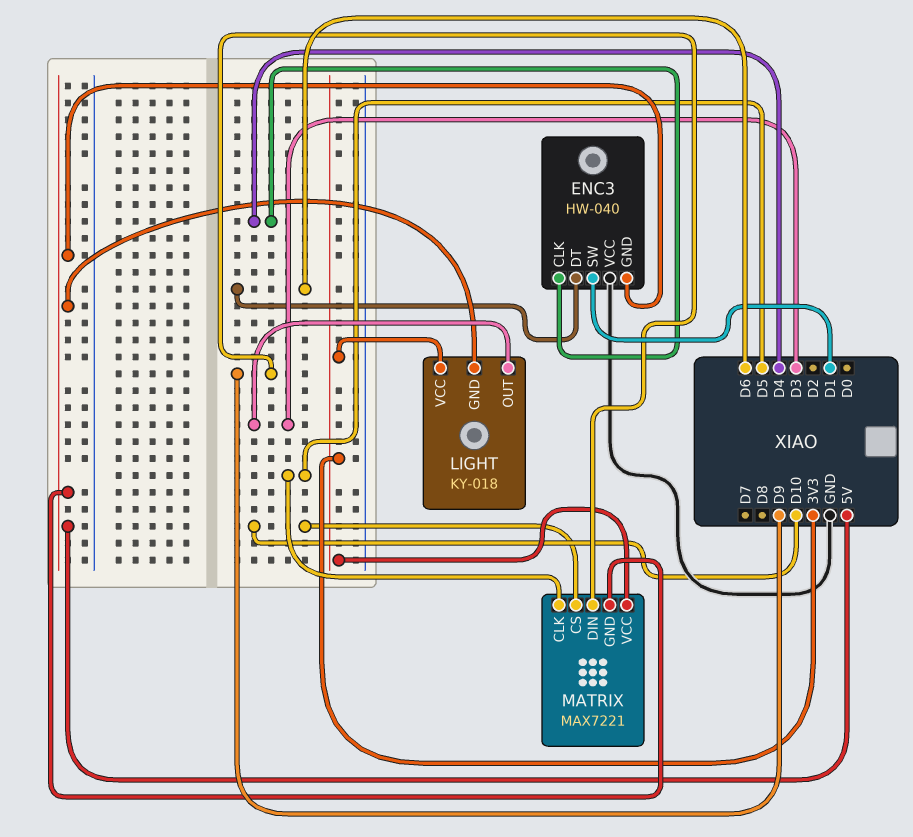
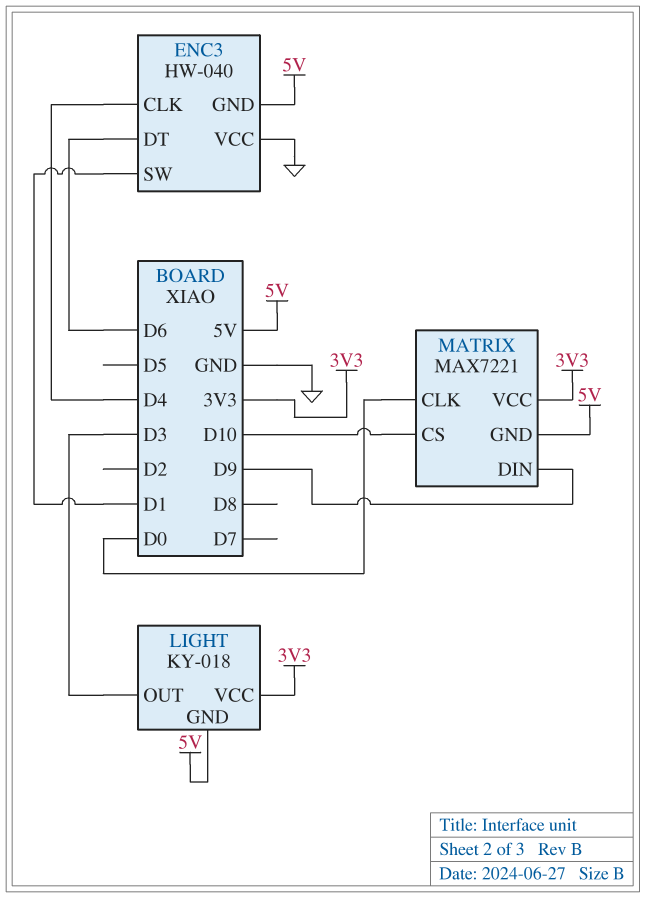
MATRIX pin CLK: D5 -> D0

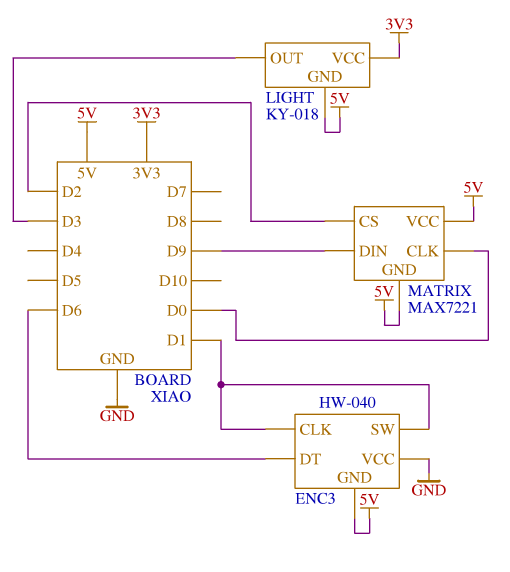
ENC3 pin CLK: D4 -> D1
MATRIX pin CS: D10 -> D2
MATRIX pin VCC: 3V3 -> 5V

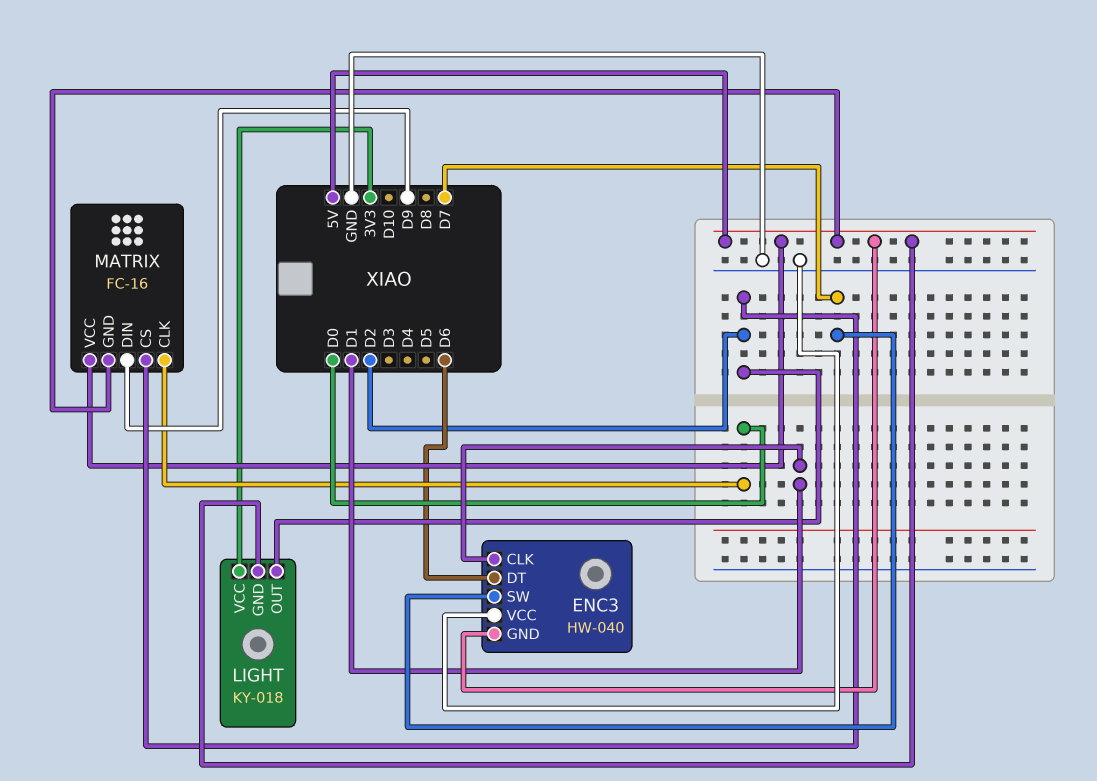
ENC3 pin SW: D1 -> D7
LIGHT pin OUT: D3 -> D2
MATRIX: MAX7221 -> FC-16

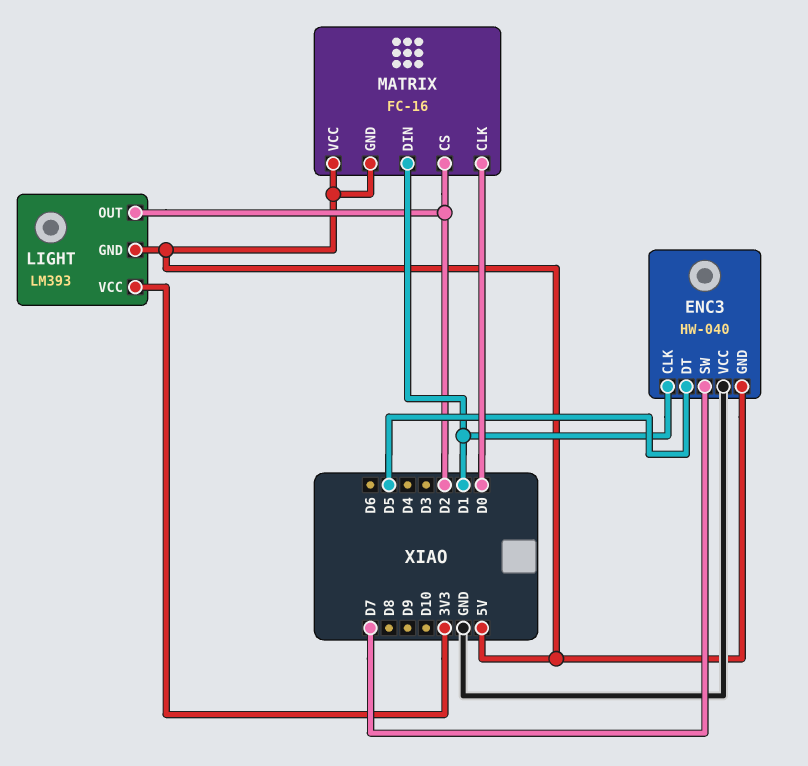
ENC3 pin DT: D6 -> D5
LIGHT: KY-018 -> LM393
MATRIX pin DIN: D9 -> D1

